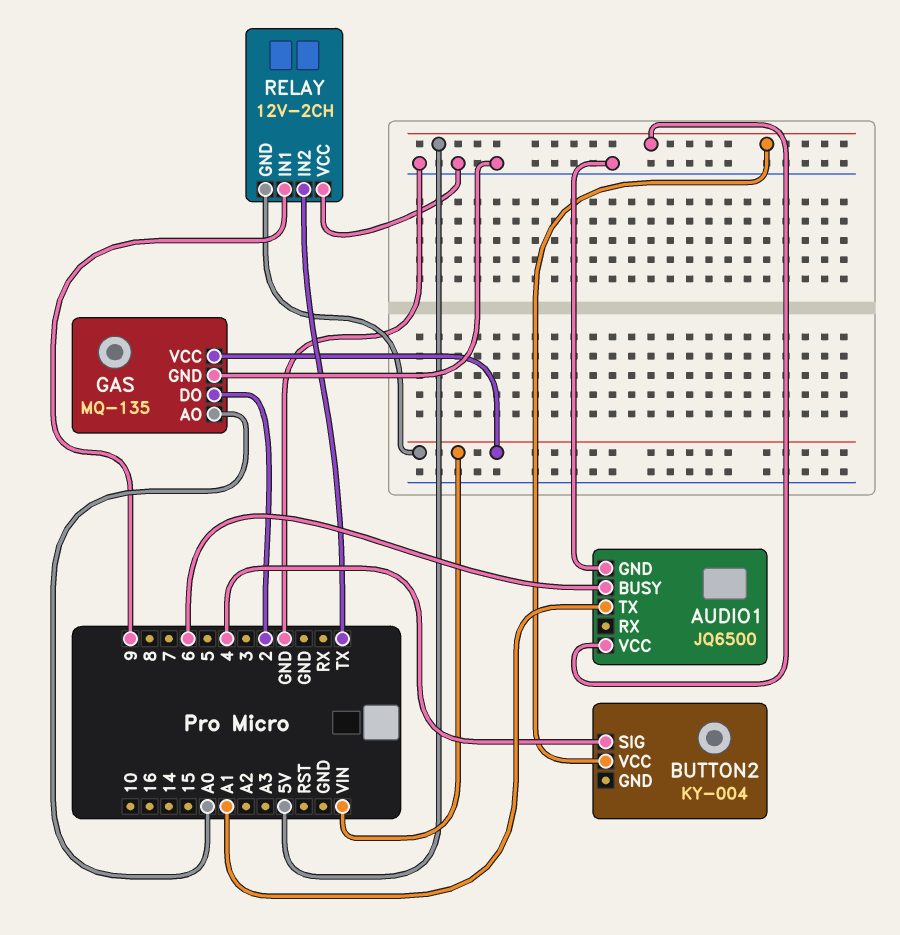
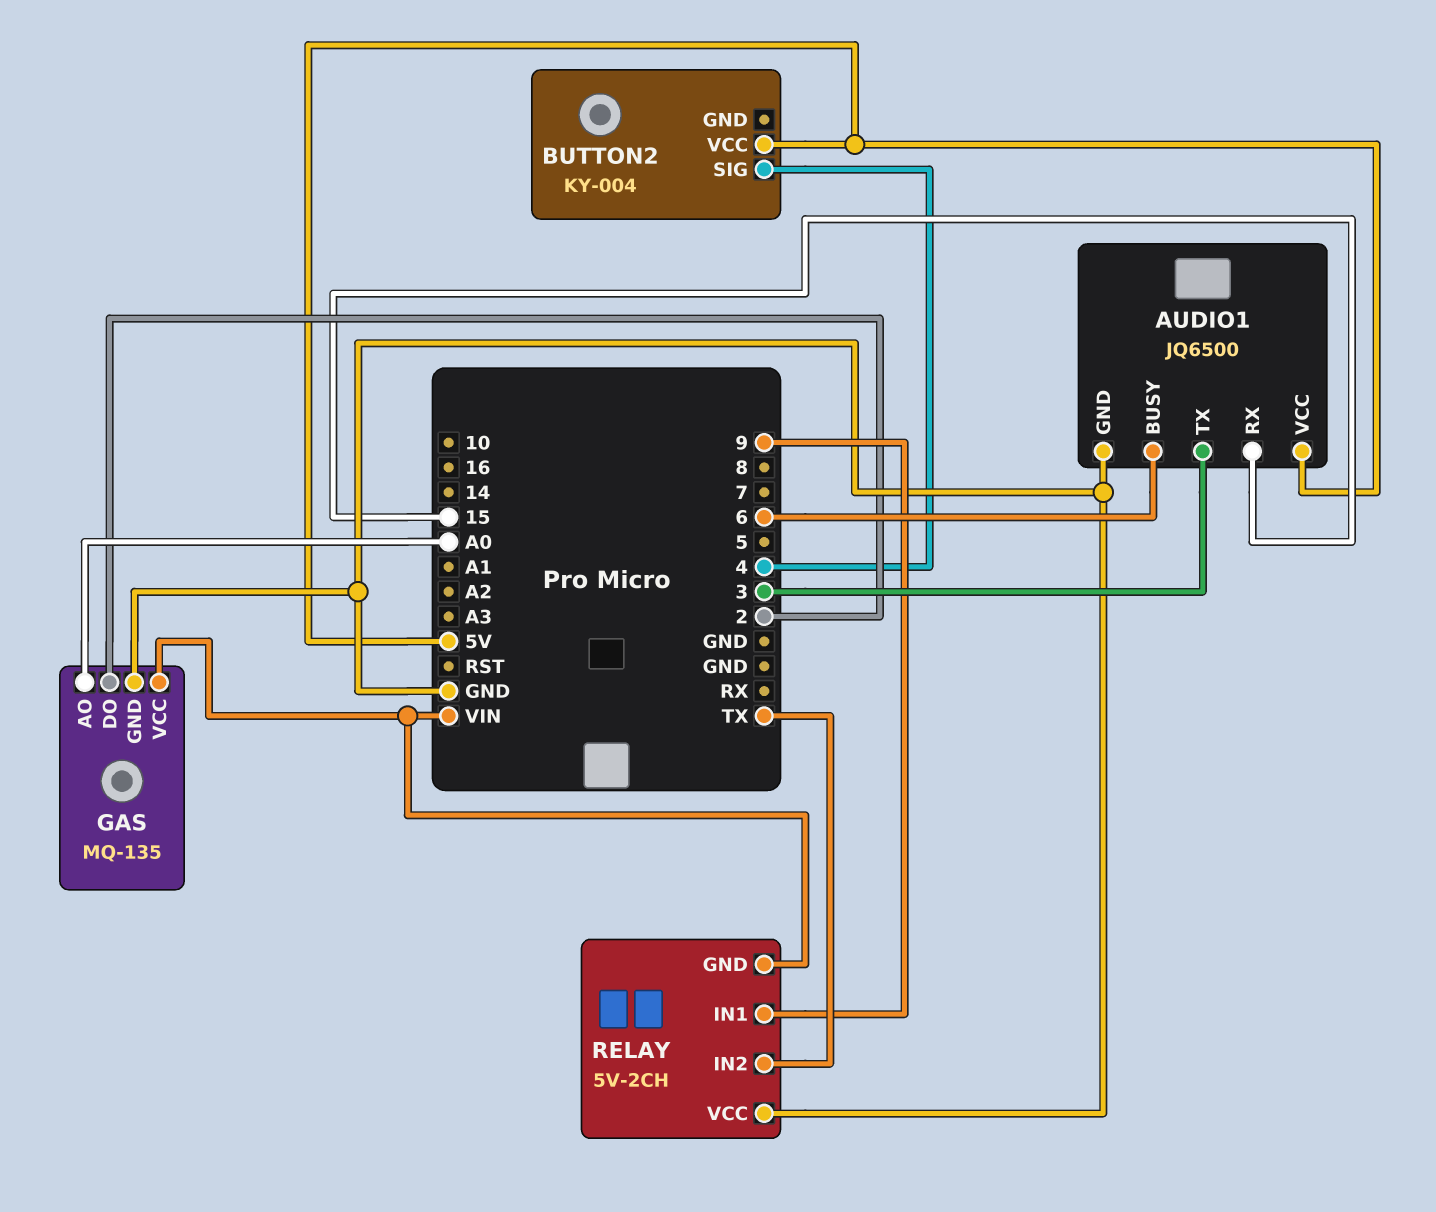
AUDIO1 pin RX: none -> 15
AUDIO1 pin TX: A1 -> 3
RELAY: 12V-2CH -> 5V-2CH

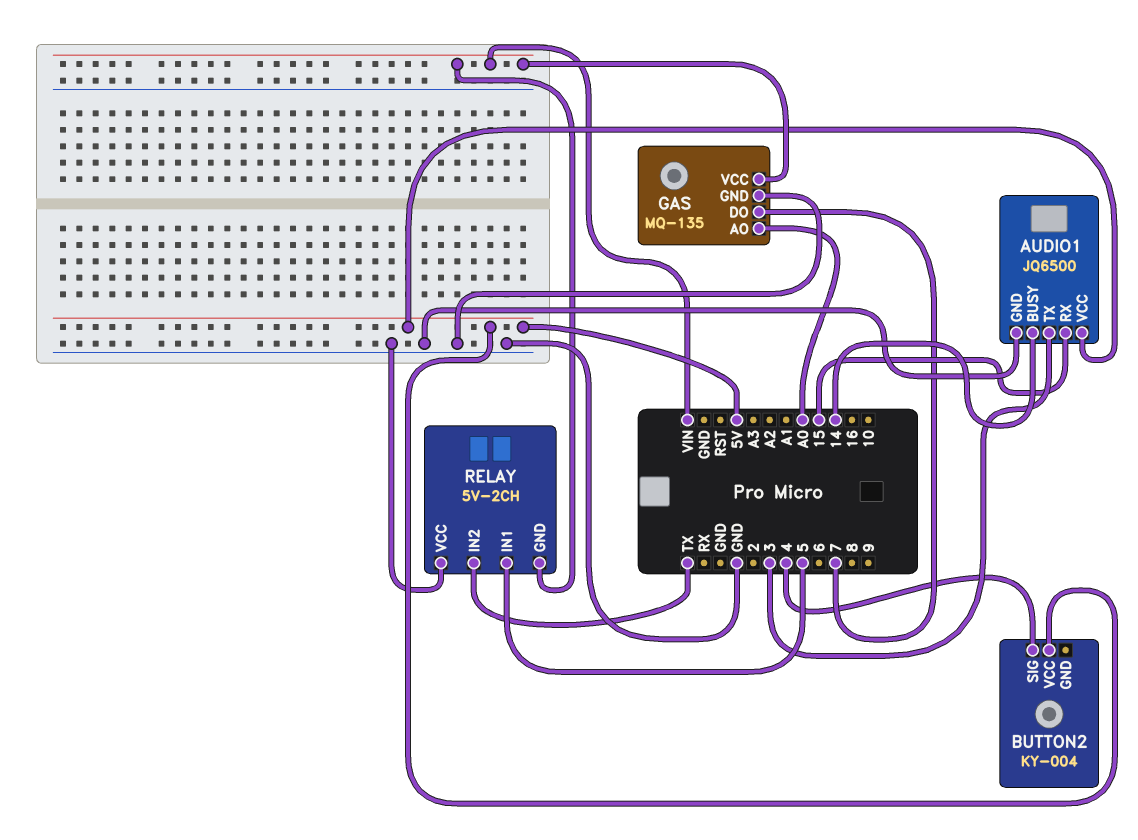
AUDIO1 pin BUSY: 6 -> 14
GAS pin DO: 2 -> 7
RELAY pin IN1: 9 -> 5

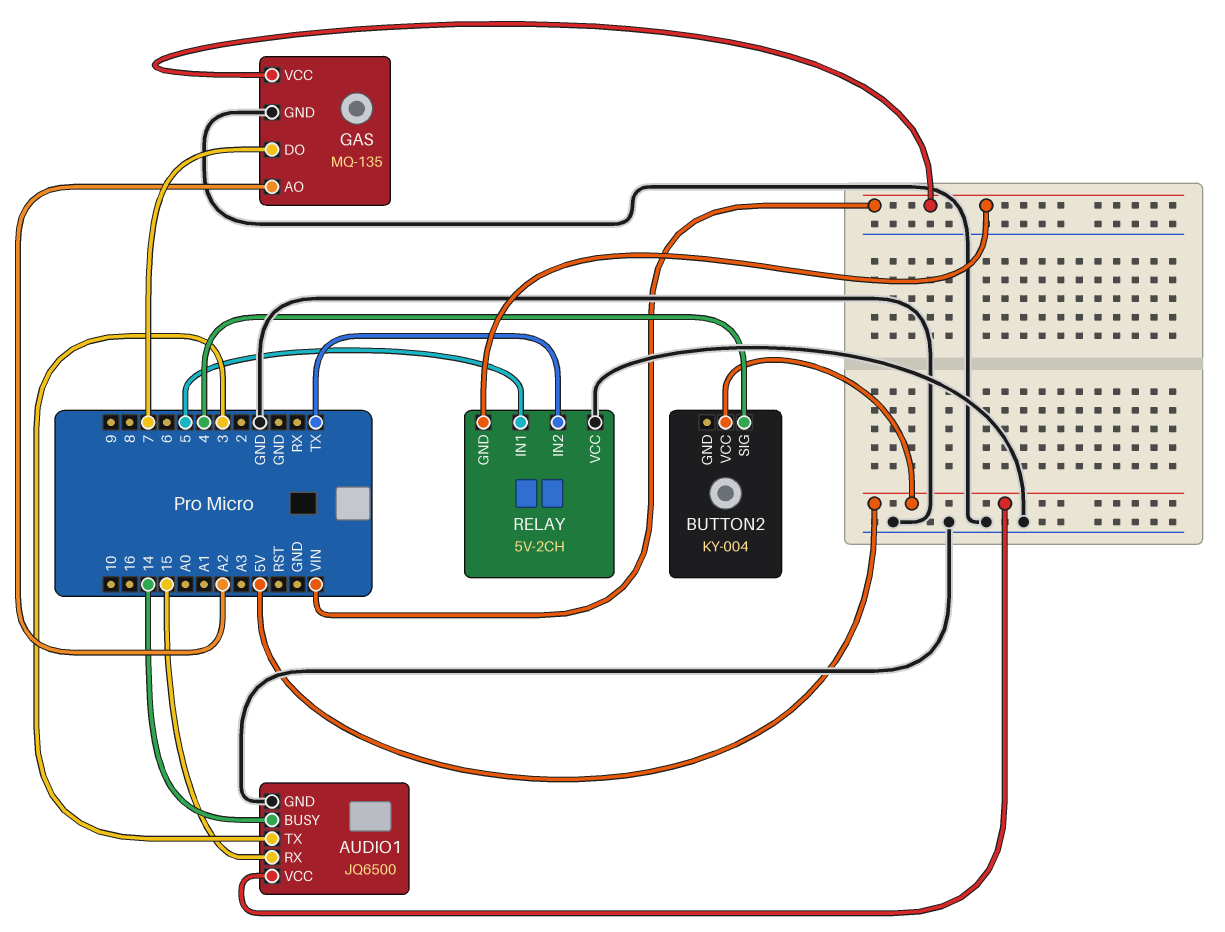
GAS pin AO: A0 -> A2

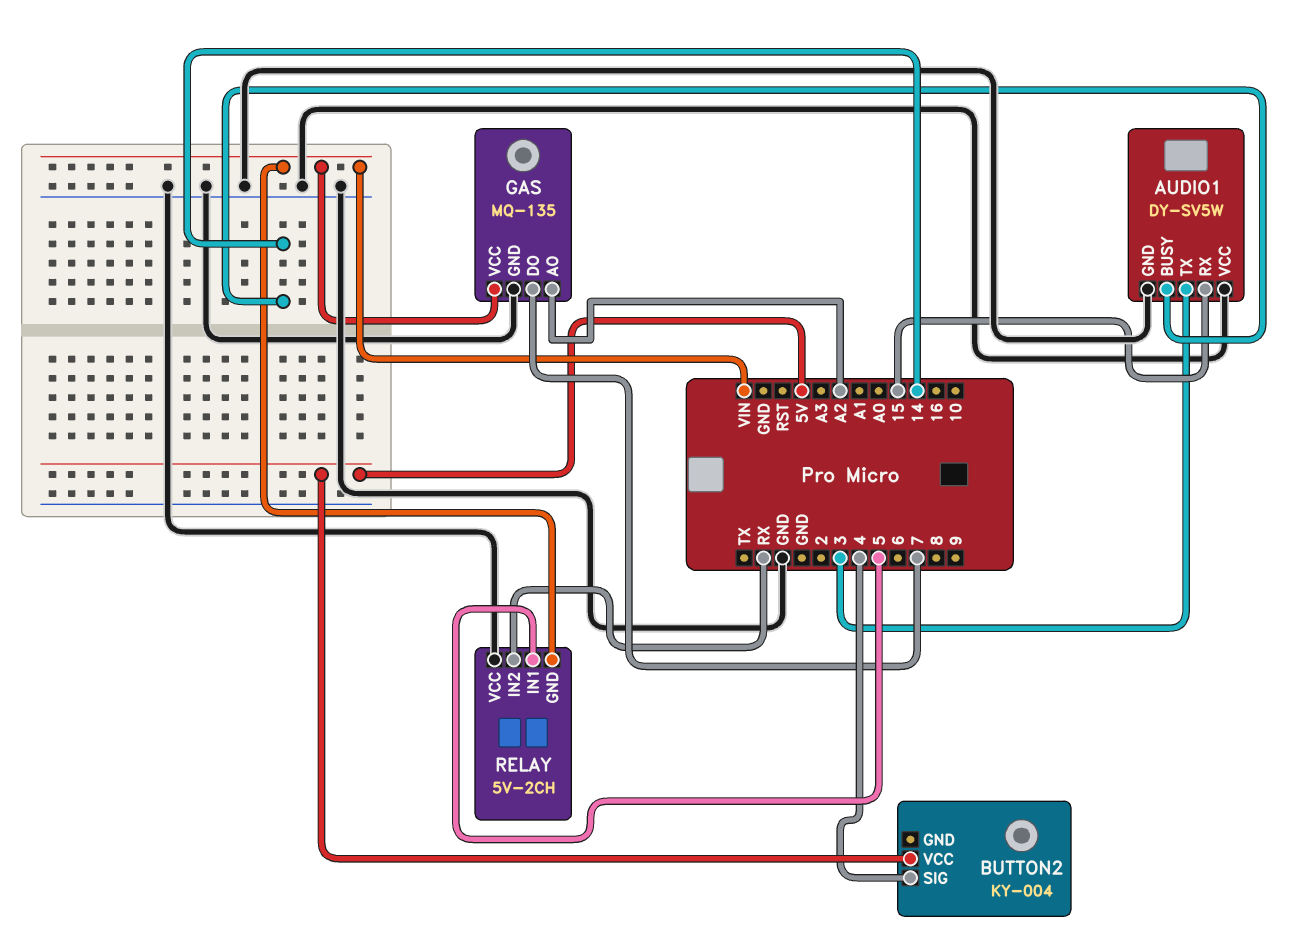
AUDIO1: JQ6500 -> DY-SV5W
AUDIO1 pin VCC: 5V -> GND
RELAY pin IN2: TX -> RX

